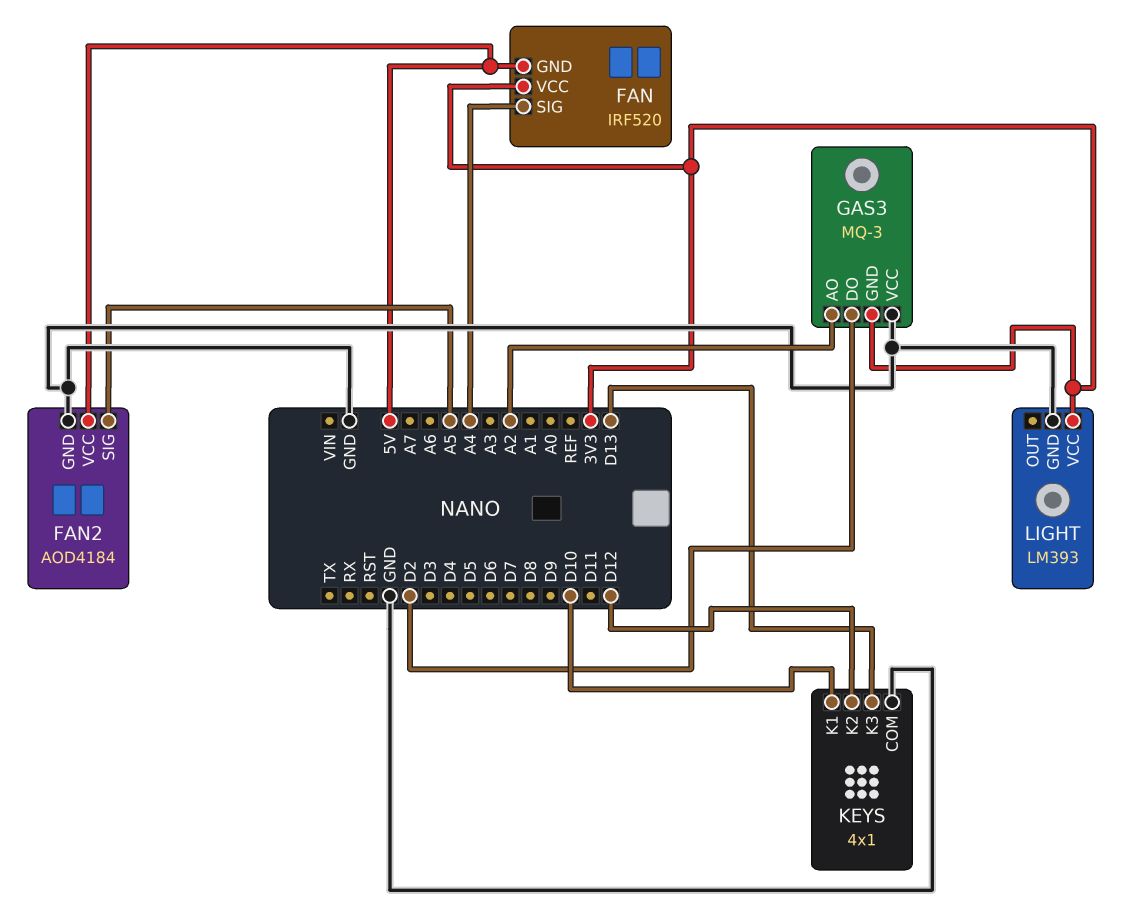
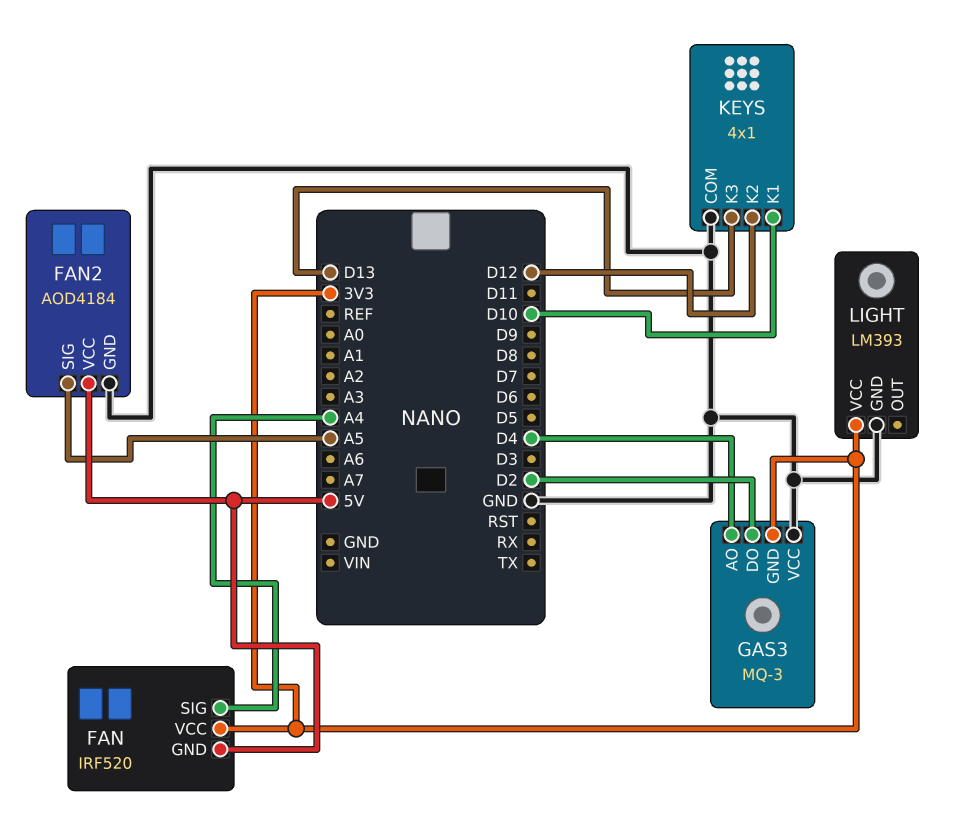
GAS3 pin AO: A2 -> D4

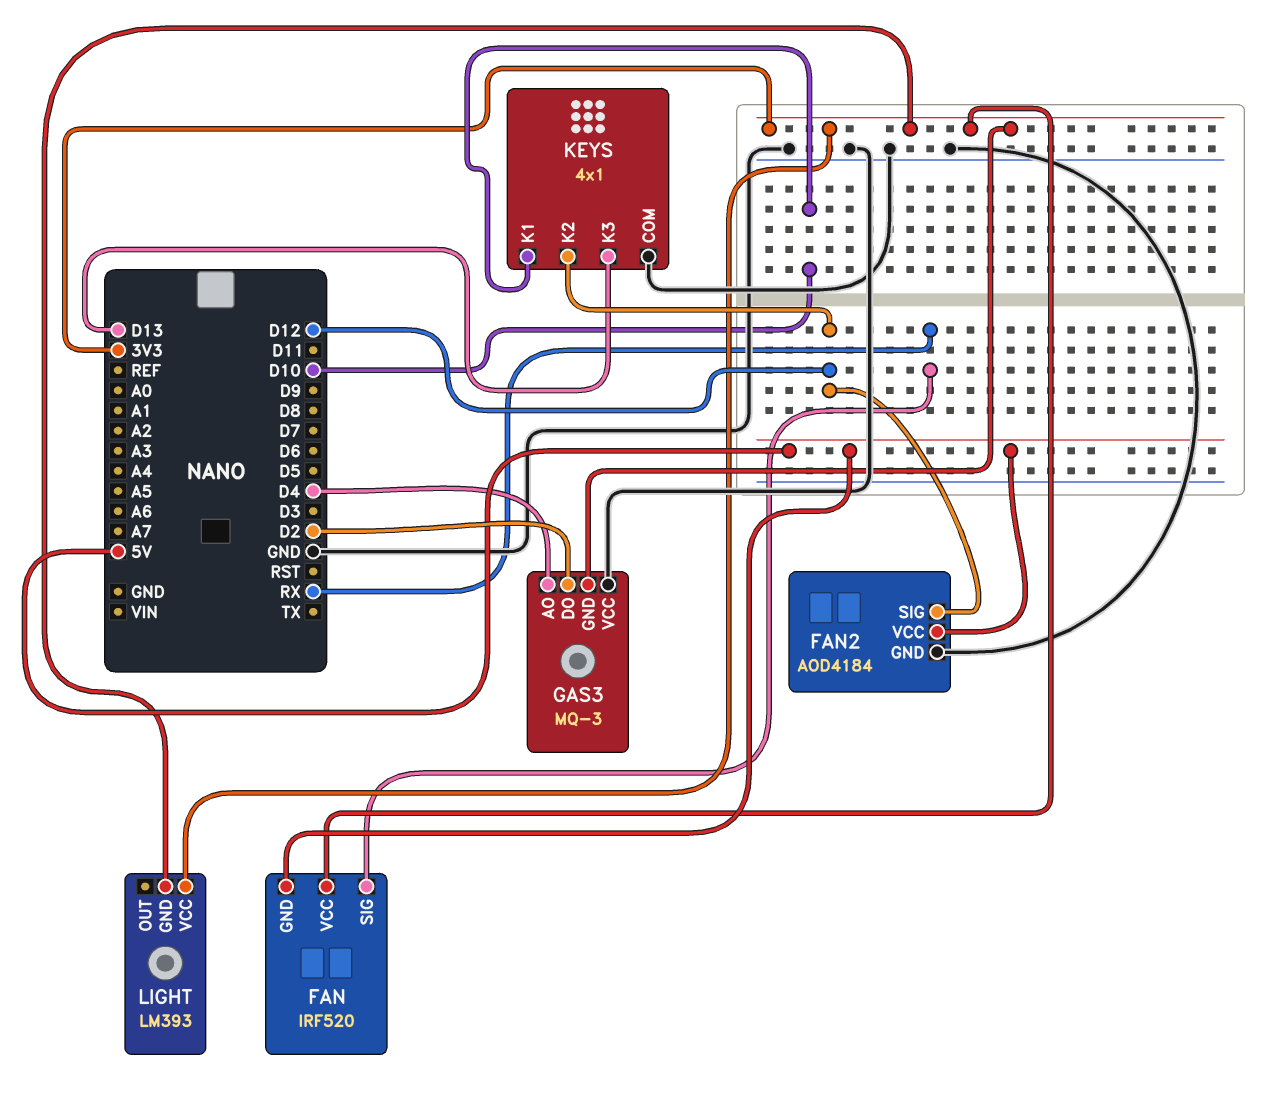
FAN pin SIG: A4 -> RX
FAN2 pin SIG: A5 -> D12
LIGHT pin GND: GND -> 3V3

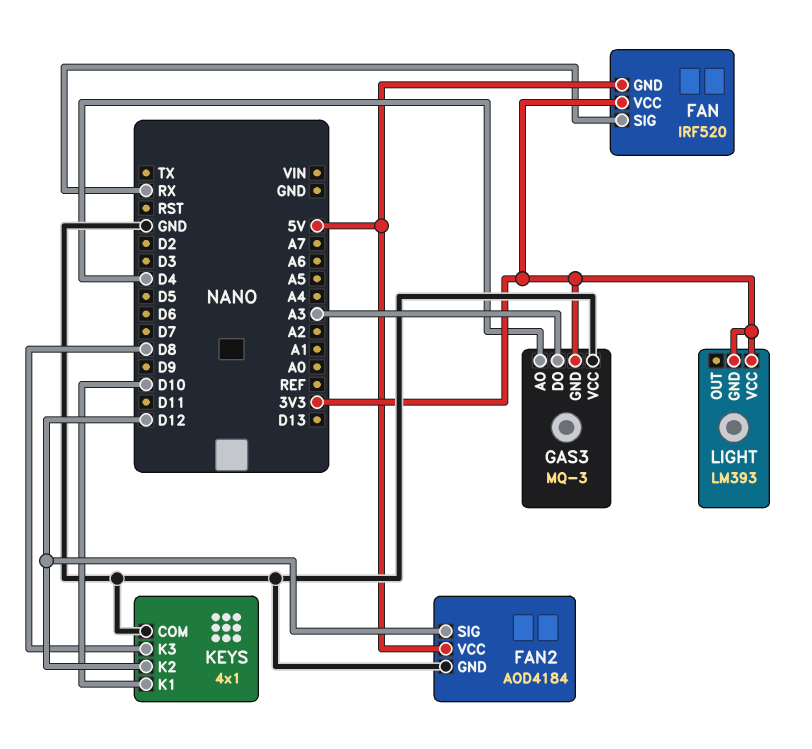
GAS3 pin DO: D2 -> A3
KEYS pin K3: D13 -> D8

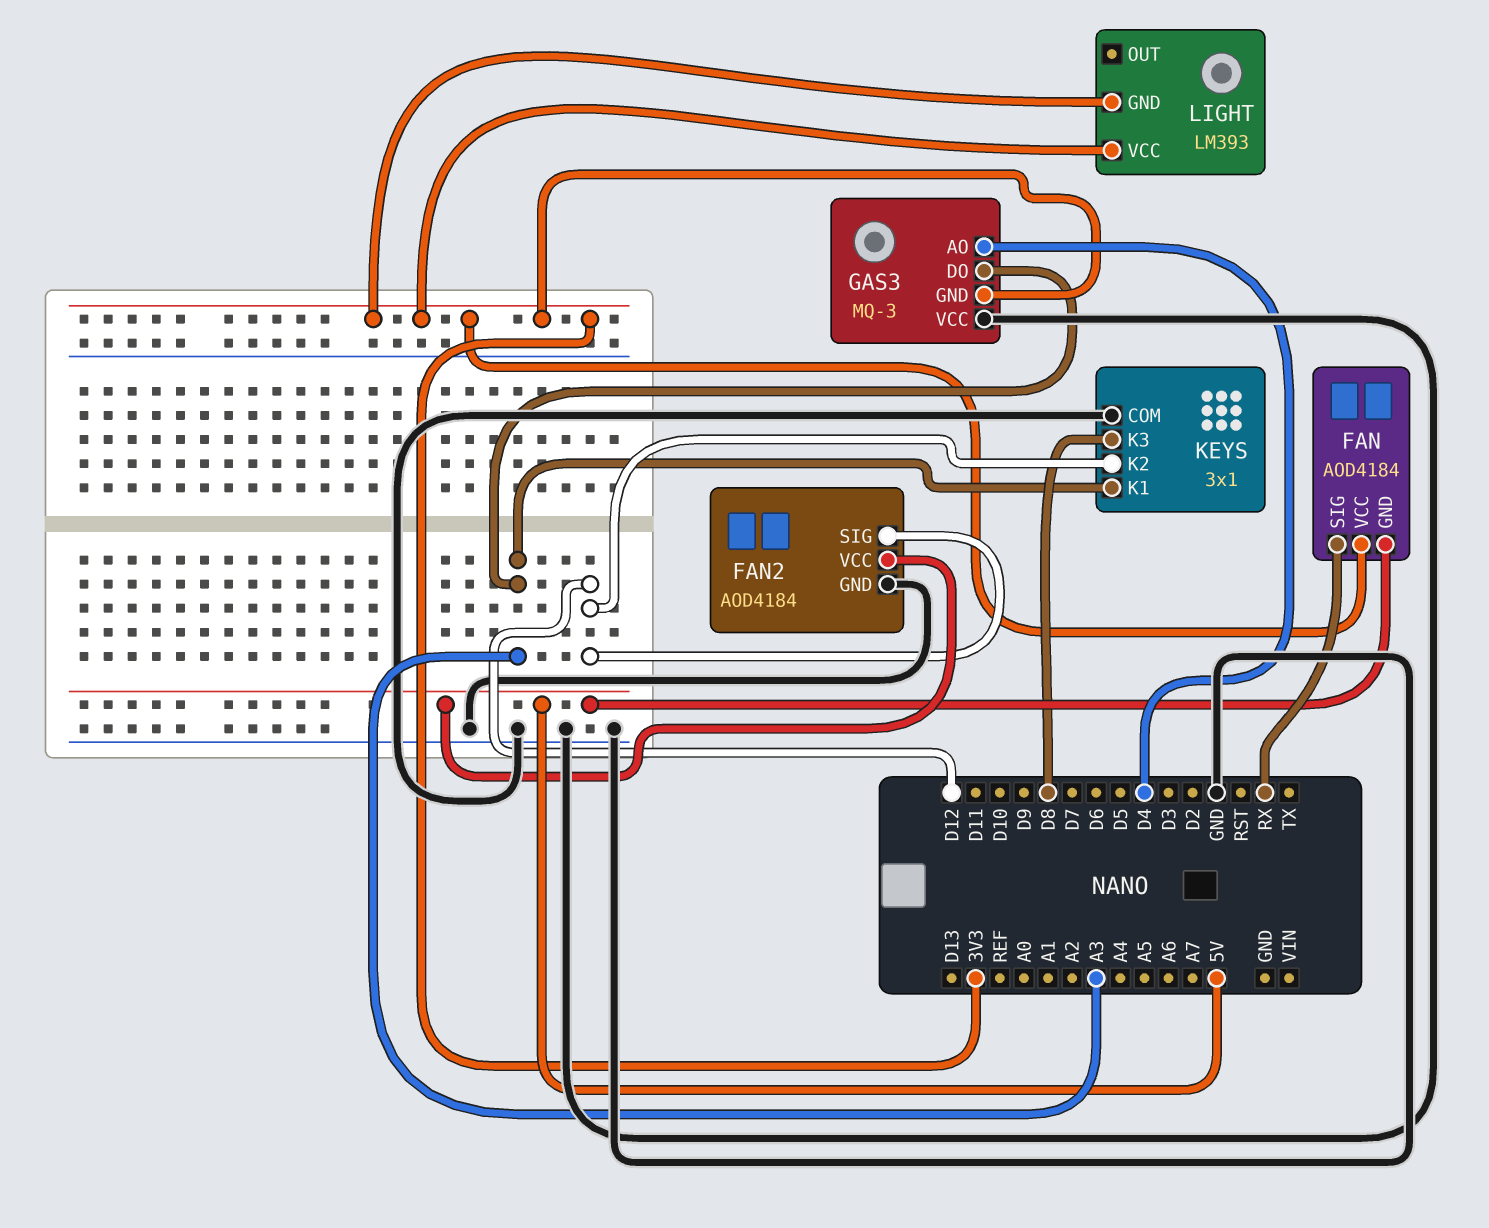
FAN: IRF520 -> AOD4184
KEYS: 4x1 -> 3x1
KEYS pin K1: D10 -> A3

